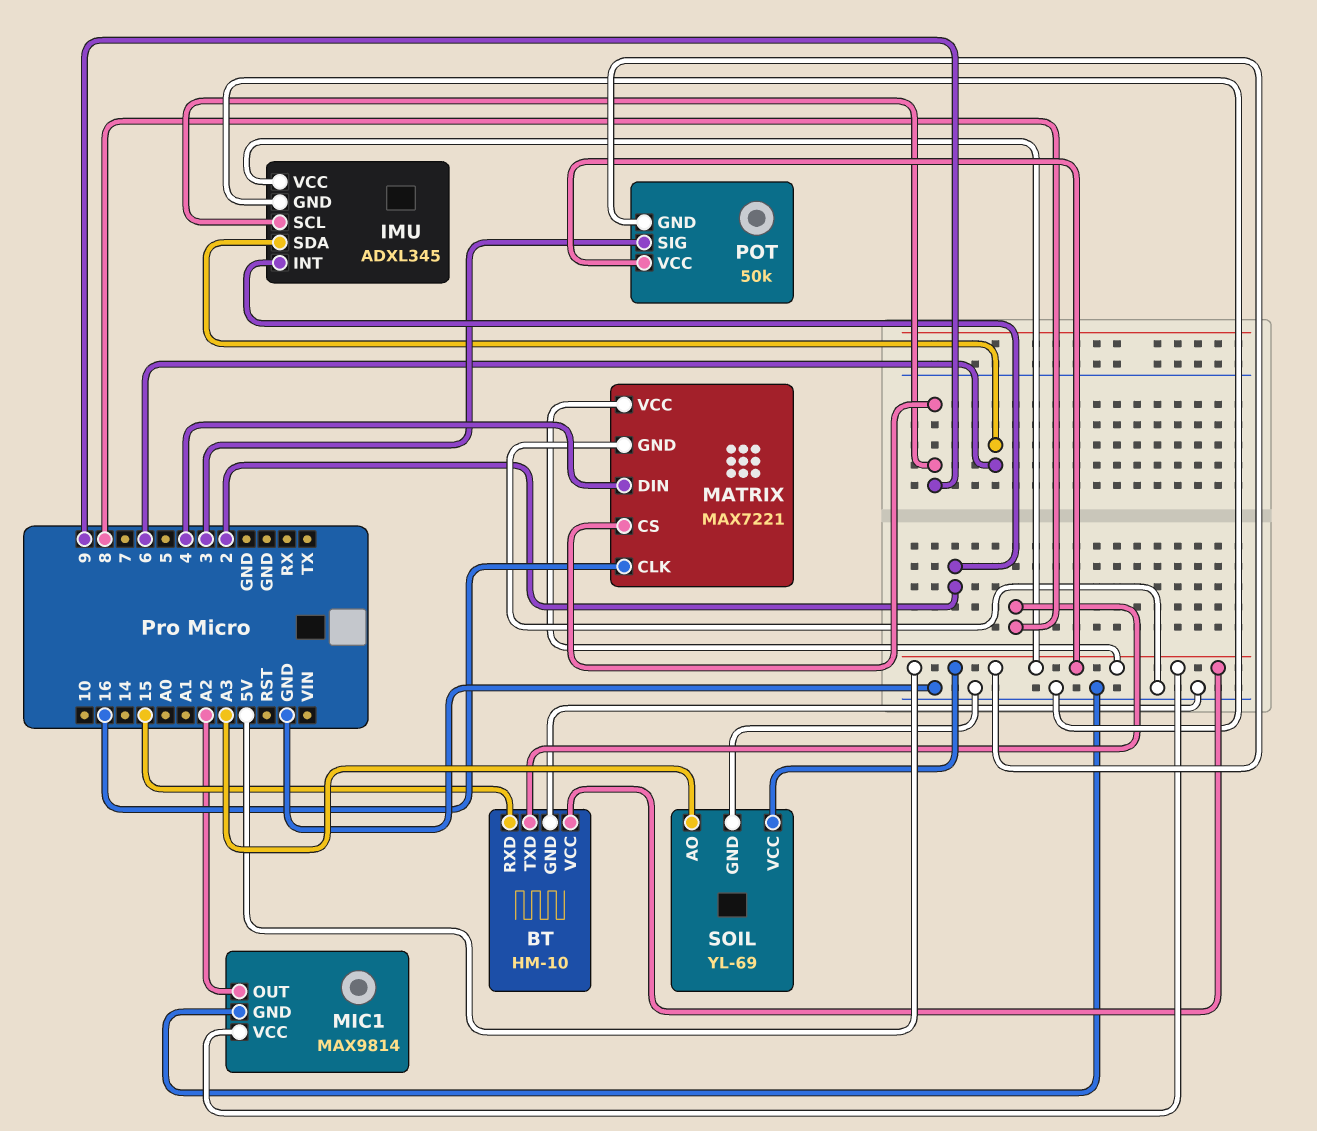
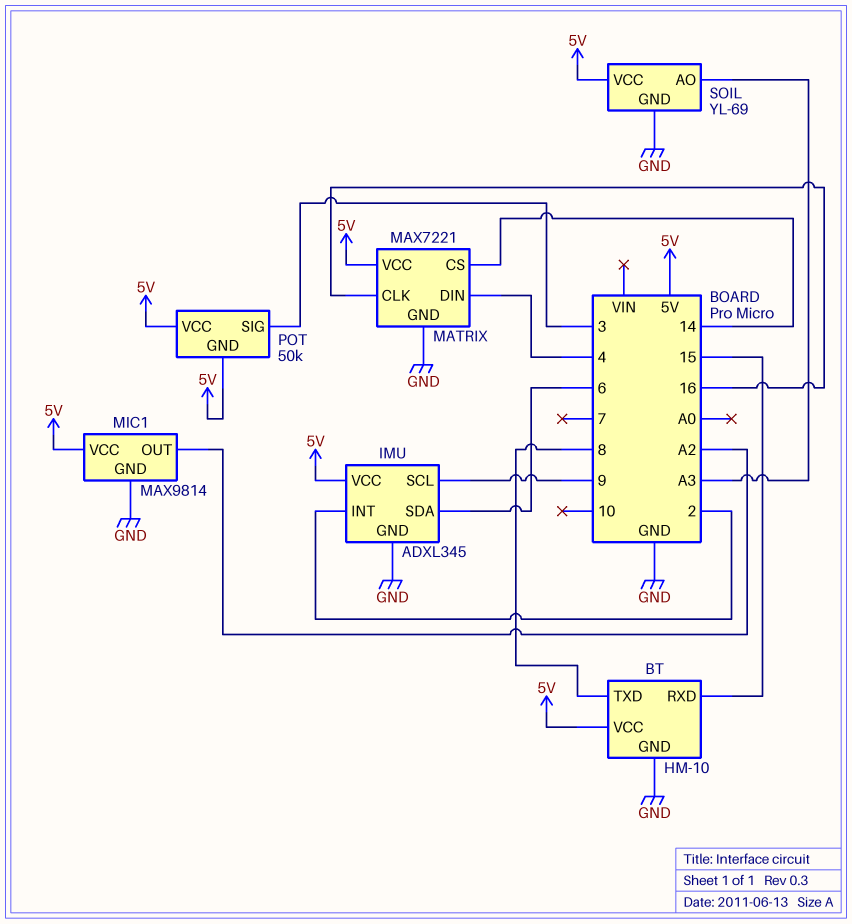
MATRIX pin CS: 9 -> 14

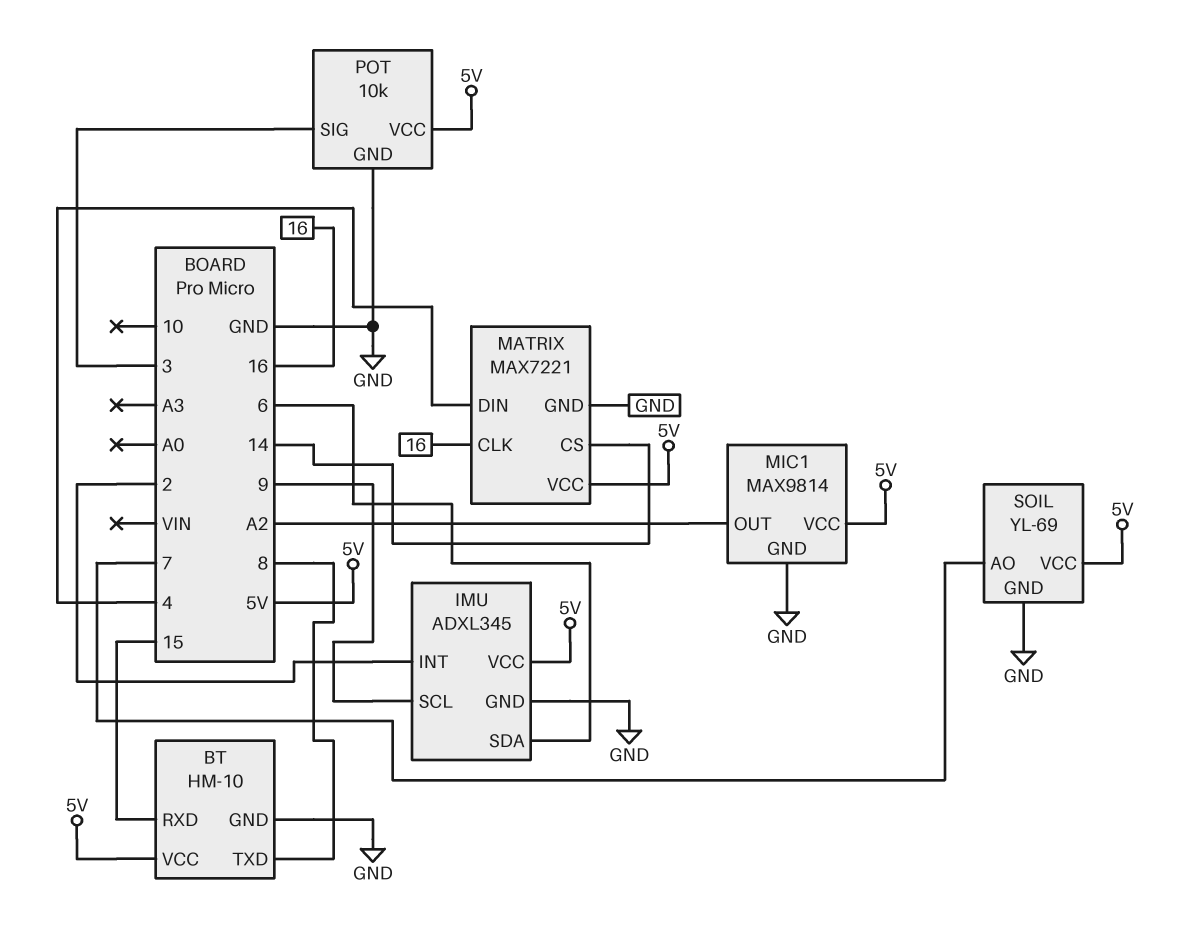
POT: 50k -> 10k
POT pin GND: 5V -> GND
SOIL pin AO: A3 -> 7

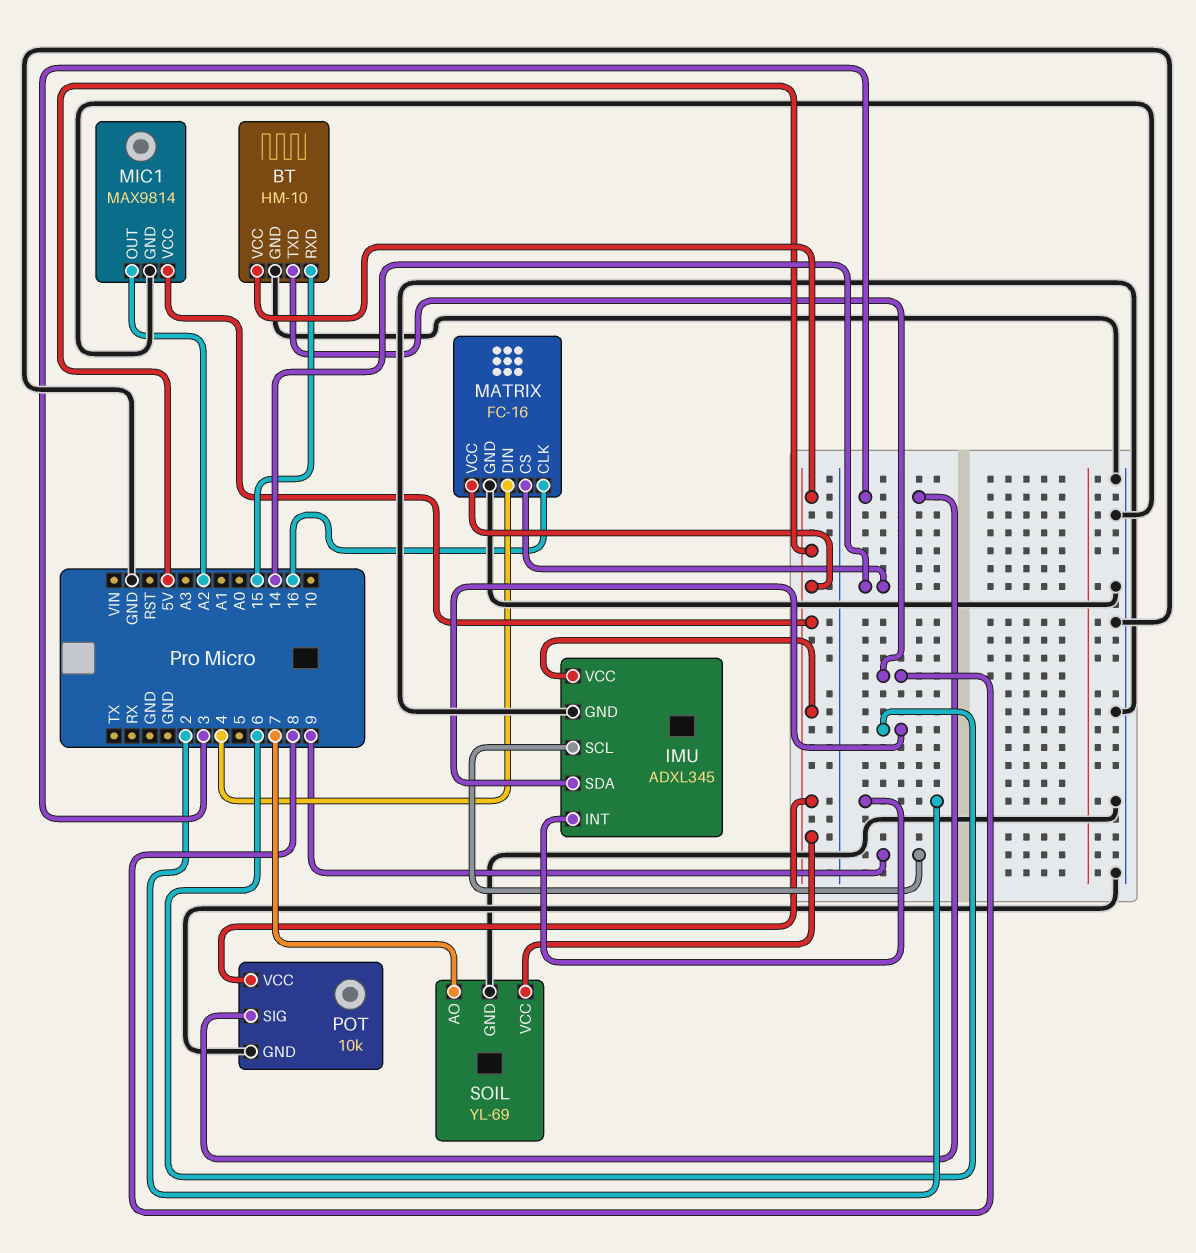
MATRIX: MAX7221 -> FC-16

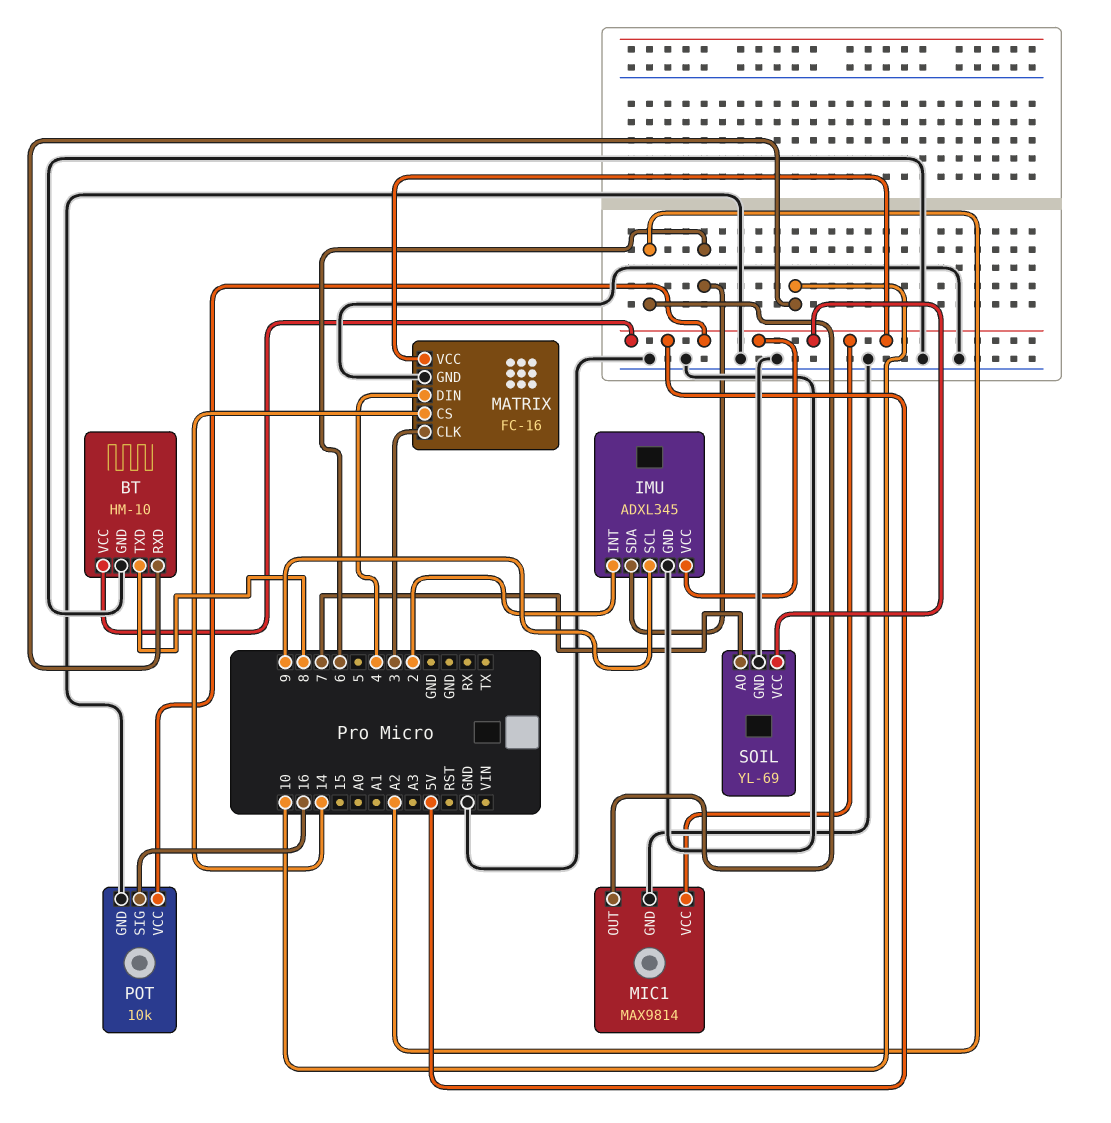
BT pin RXD: 15 -> 10
MATRIX pin CLK: 16 -> 3
POT pin SIG: 3 -> 16

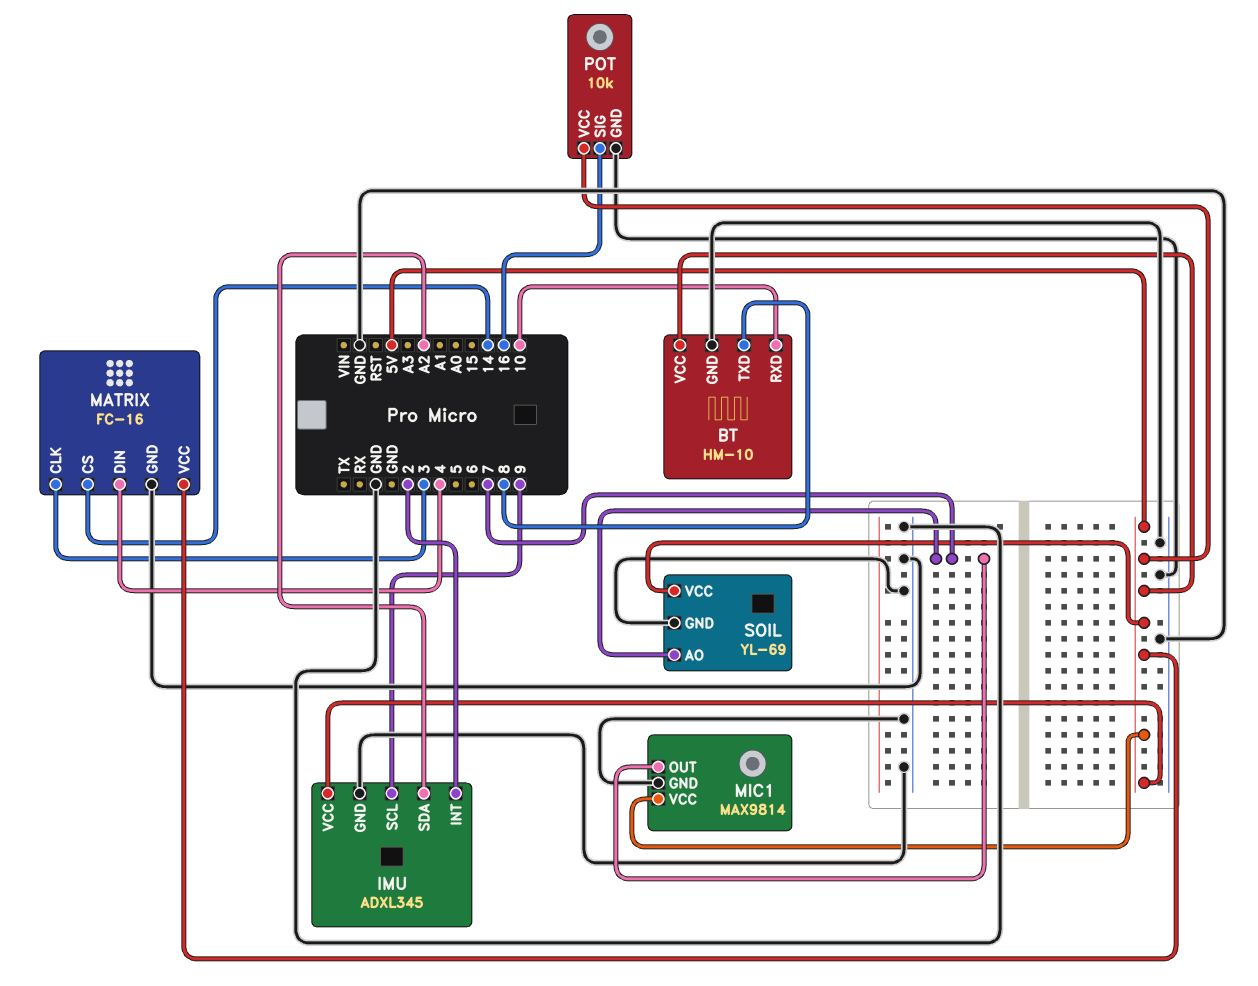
IMU pin SDA: 6 -> A2
MIC1 pin OUT: A2 -> 7

